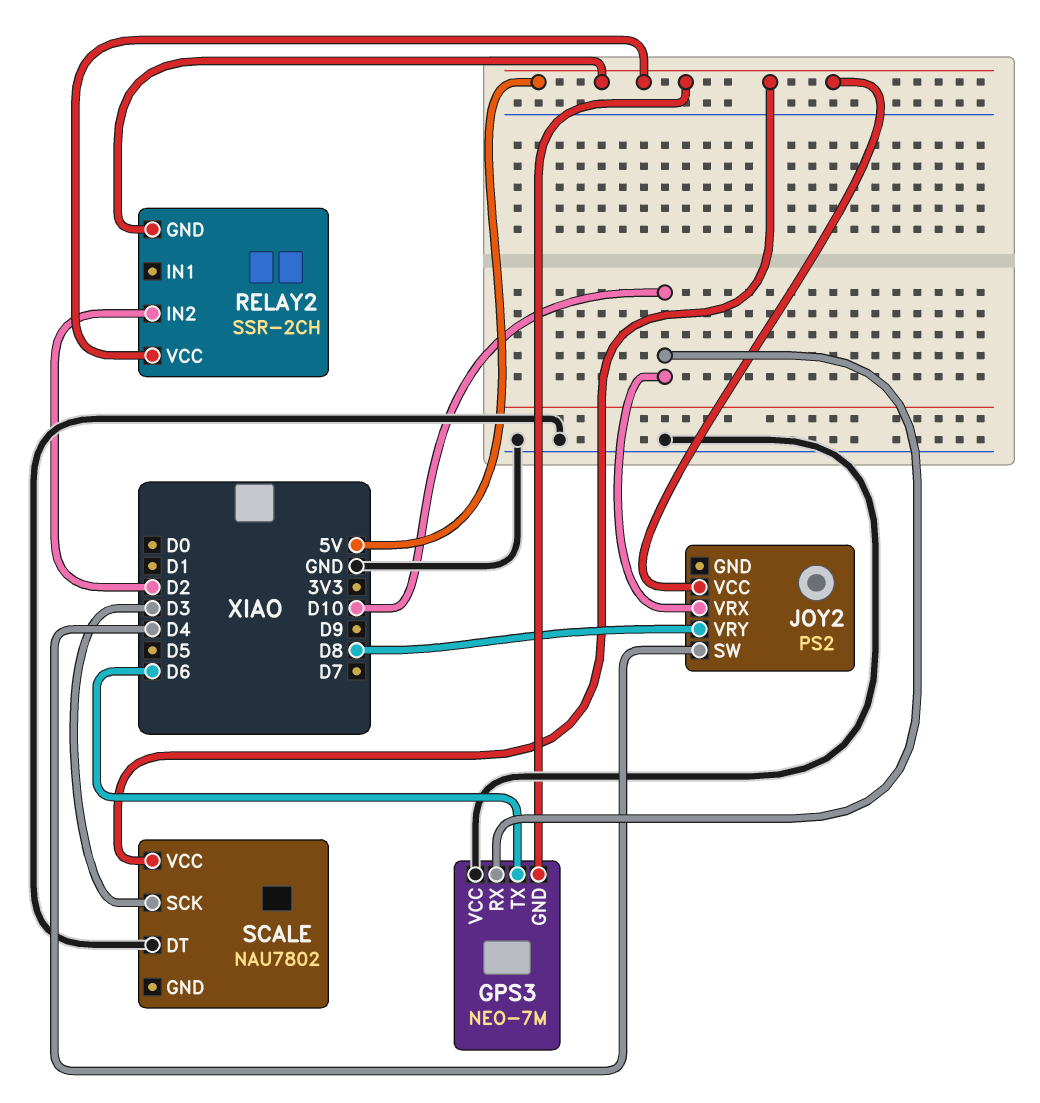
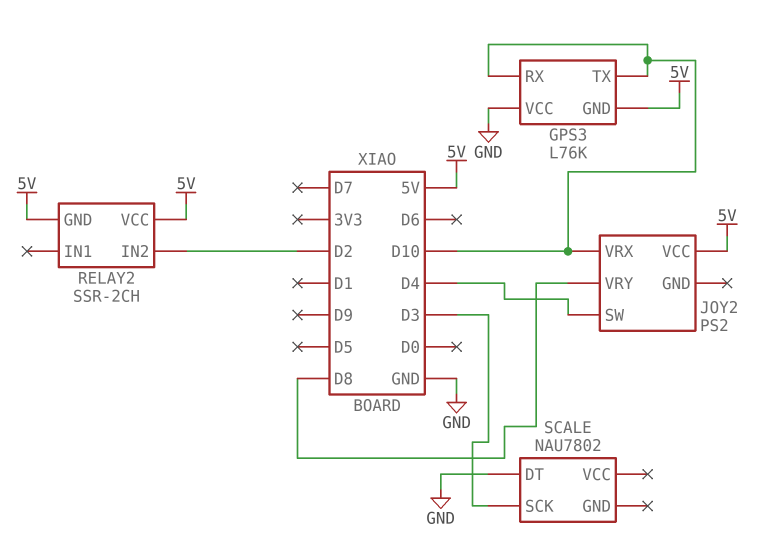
GPS3: NEO-7M -> L76K
GPS3 pin TX: D6 -> D10
SCALE pin VCC: 5V -> none

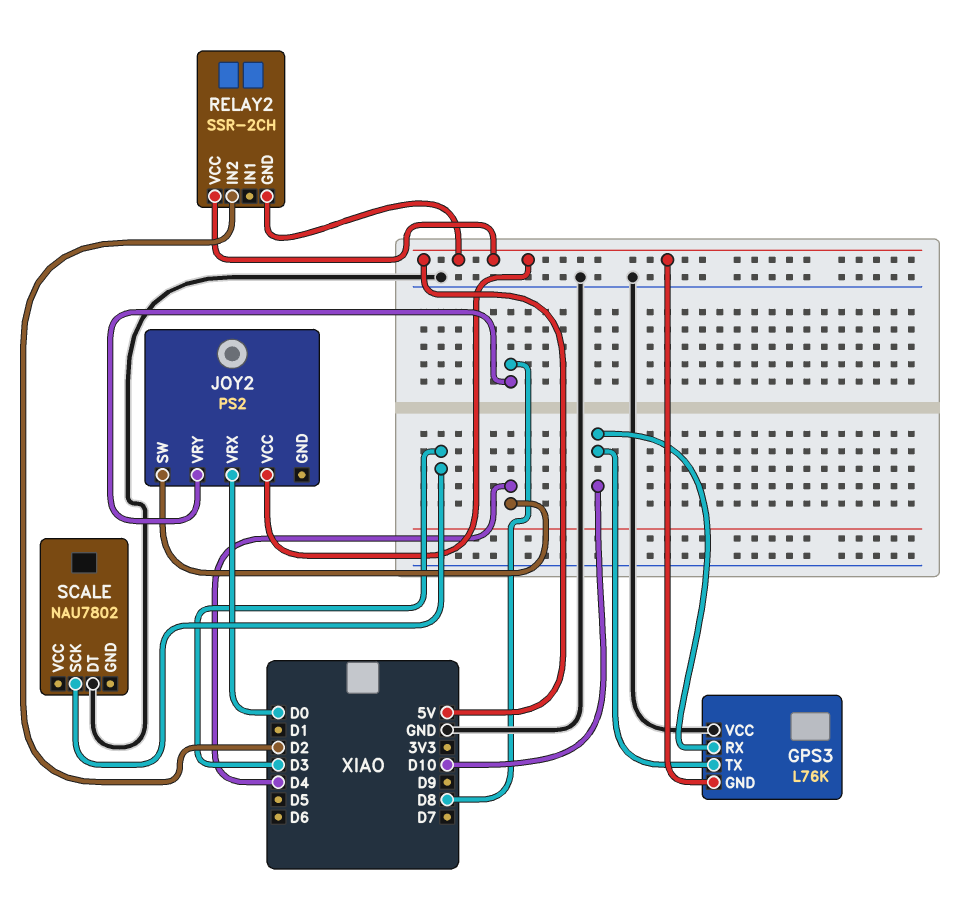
JOY2 pin VRX: D10 -> D0

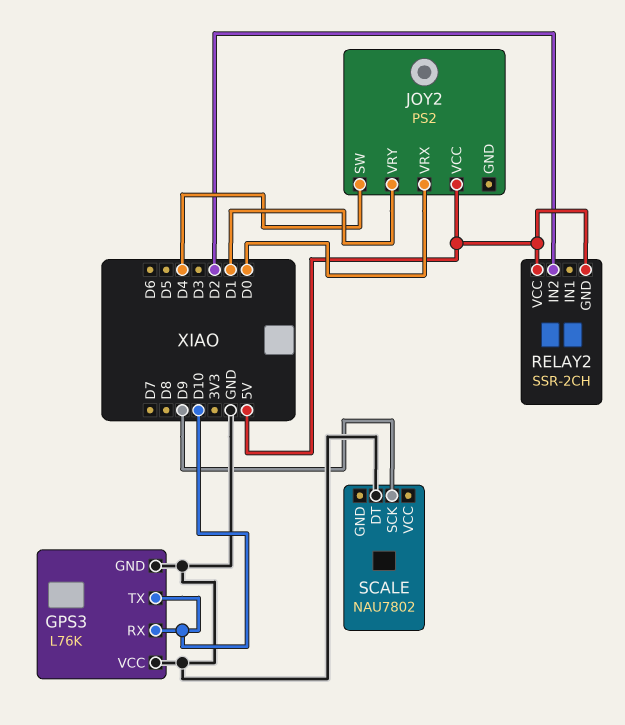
GPS3 pin GND: 5V -> GND
JOY2 pin VRY: D8 -> D1
SCALE pin SCK: D3 -> D9

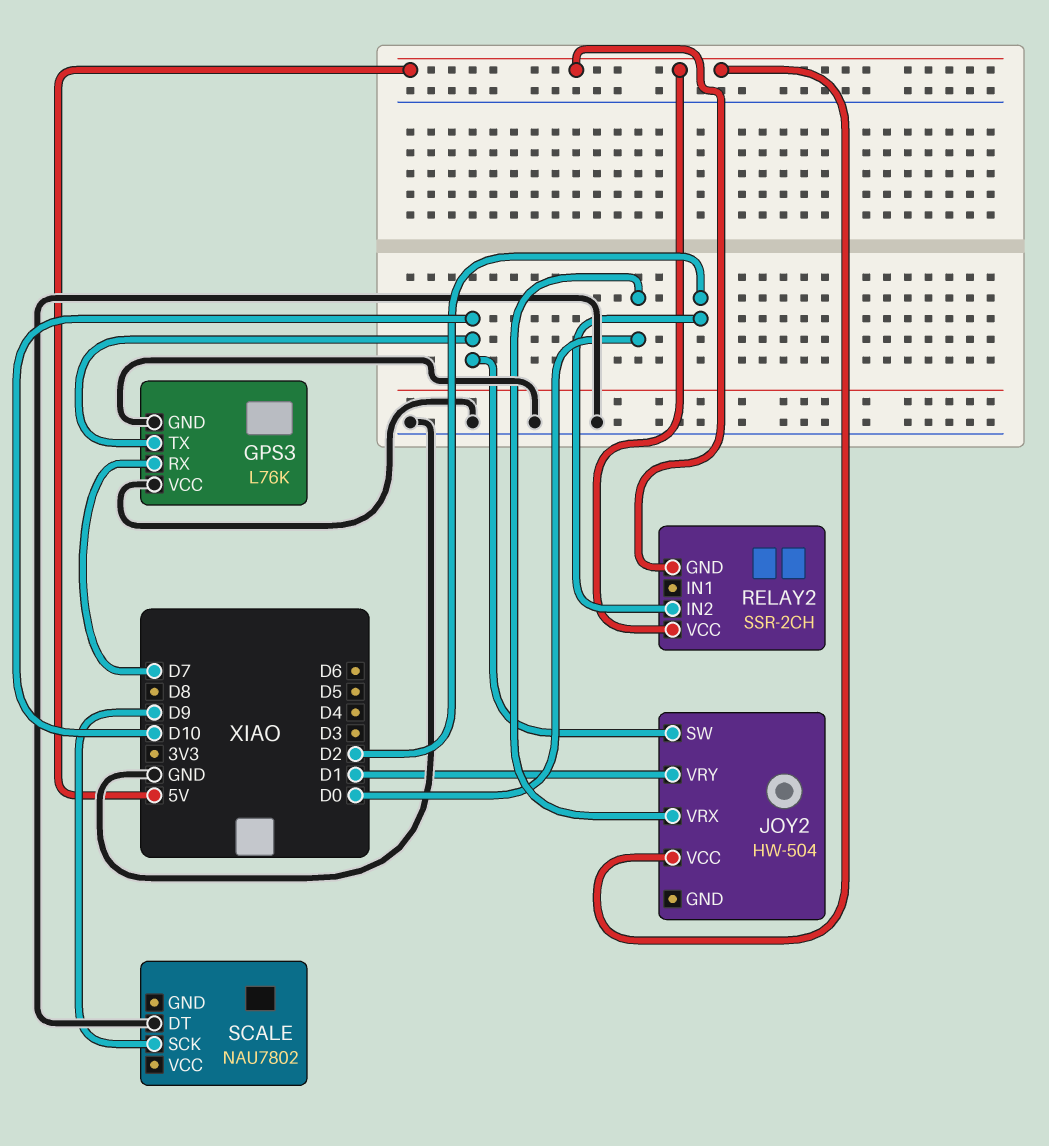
GPS3 pin RX: D10 -> D7
JOY2: PS2 -> HW-504
JOY2 pin SW: D4 -> D10

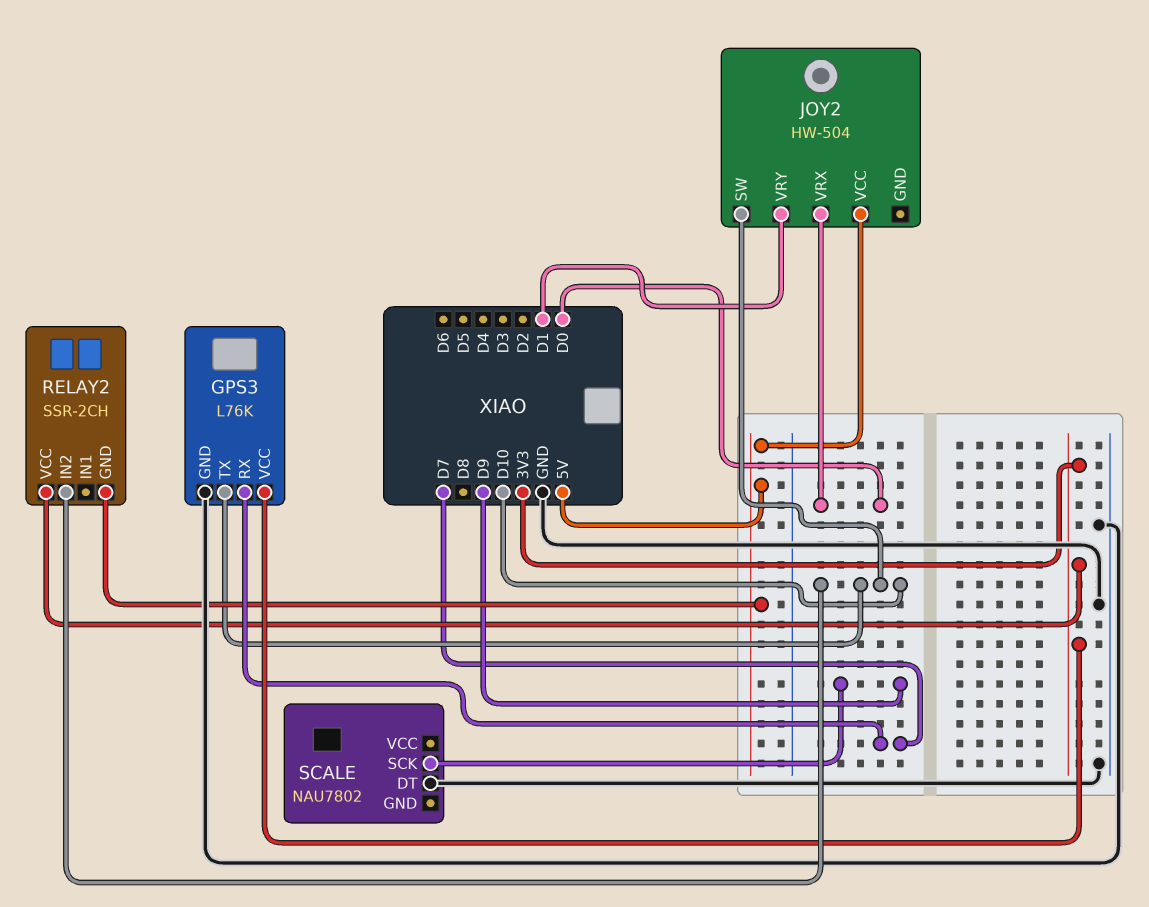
GPS3 pin VCC: GND -> 3V3
RELAY2 pin IN2: D2 -> D10
RELAY2 pin VCC: 5V -> 3V3

